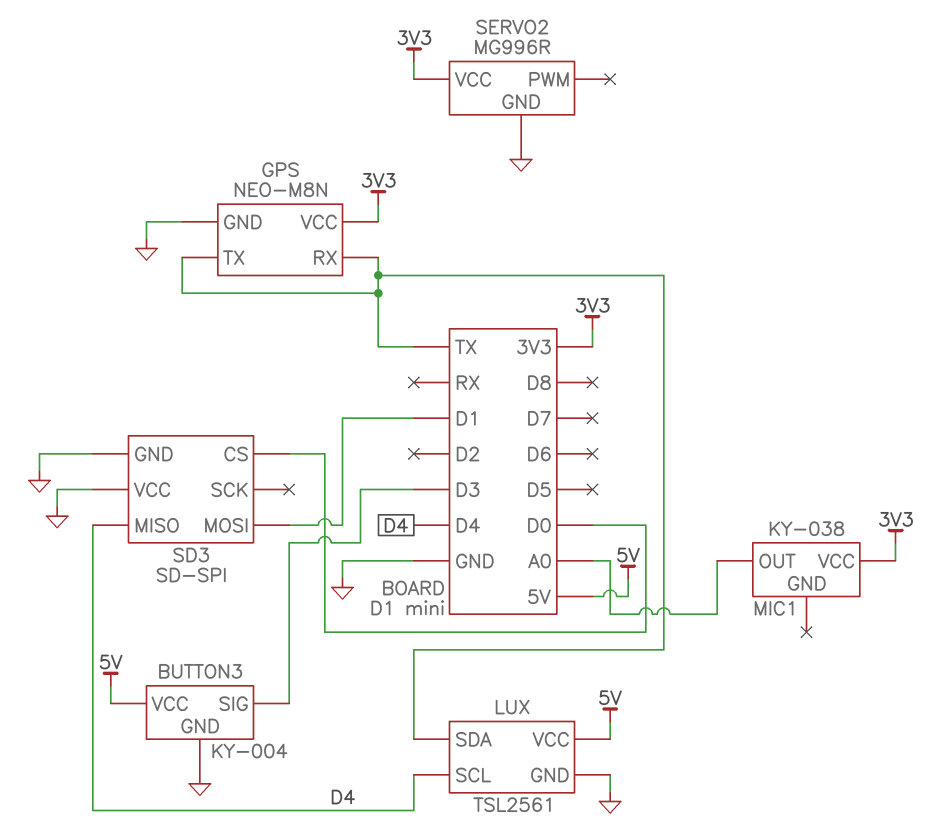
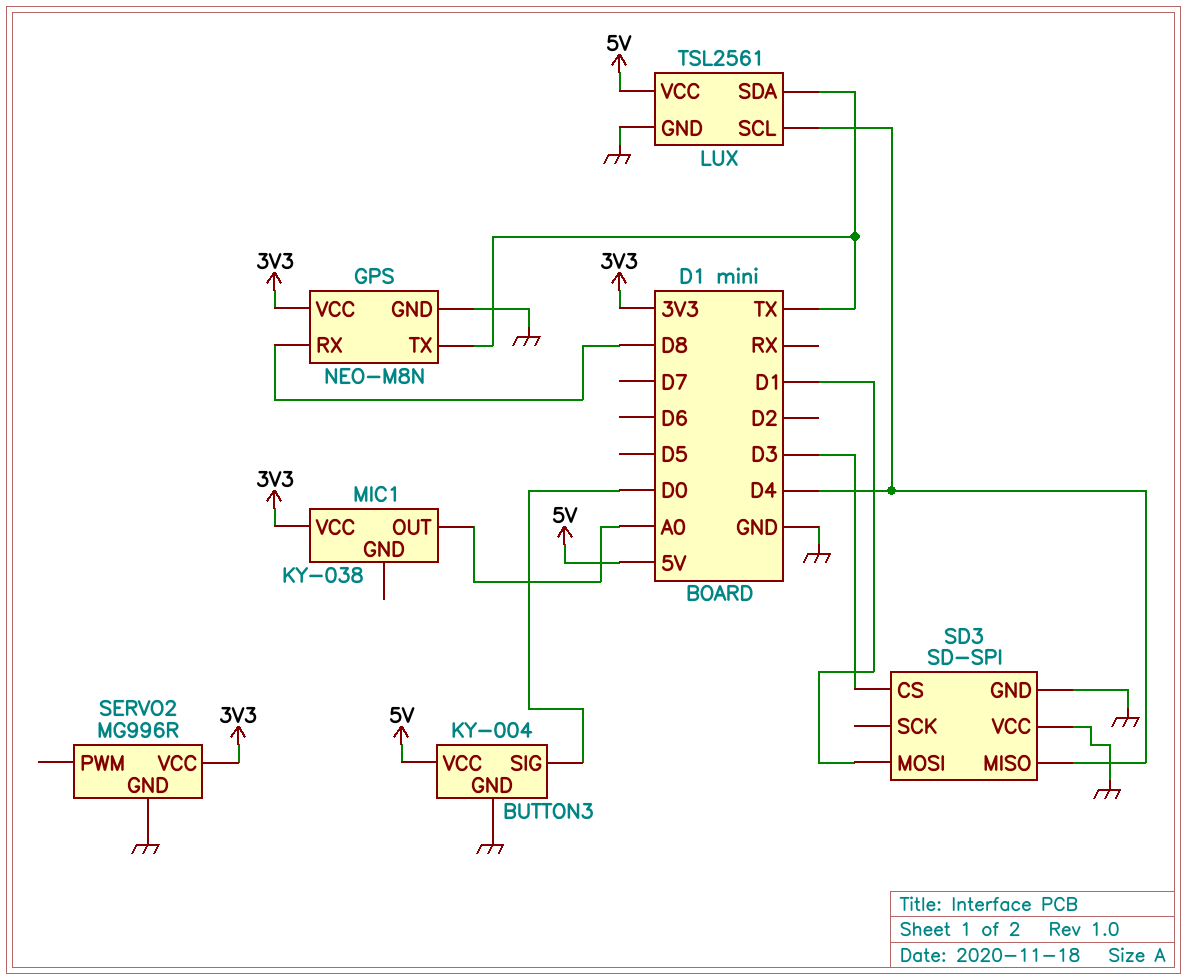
BUTTON3 pin SIG: D3 -> D0
GPS pin RX: TX -> D8
SD3 pin CS: D0 -> D3

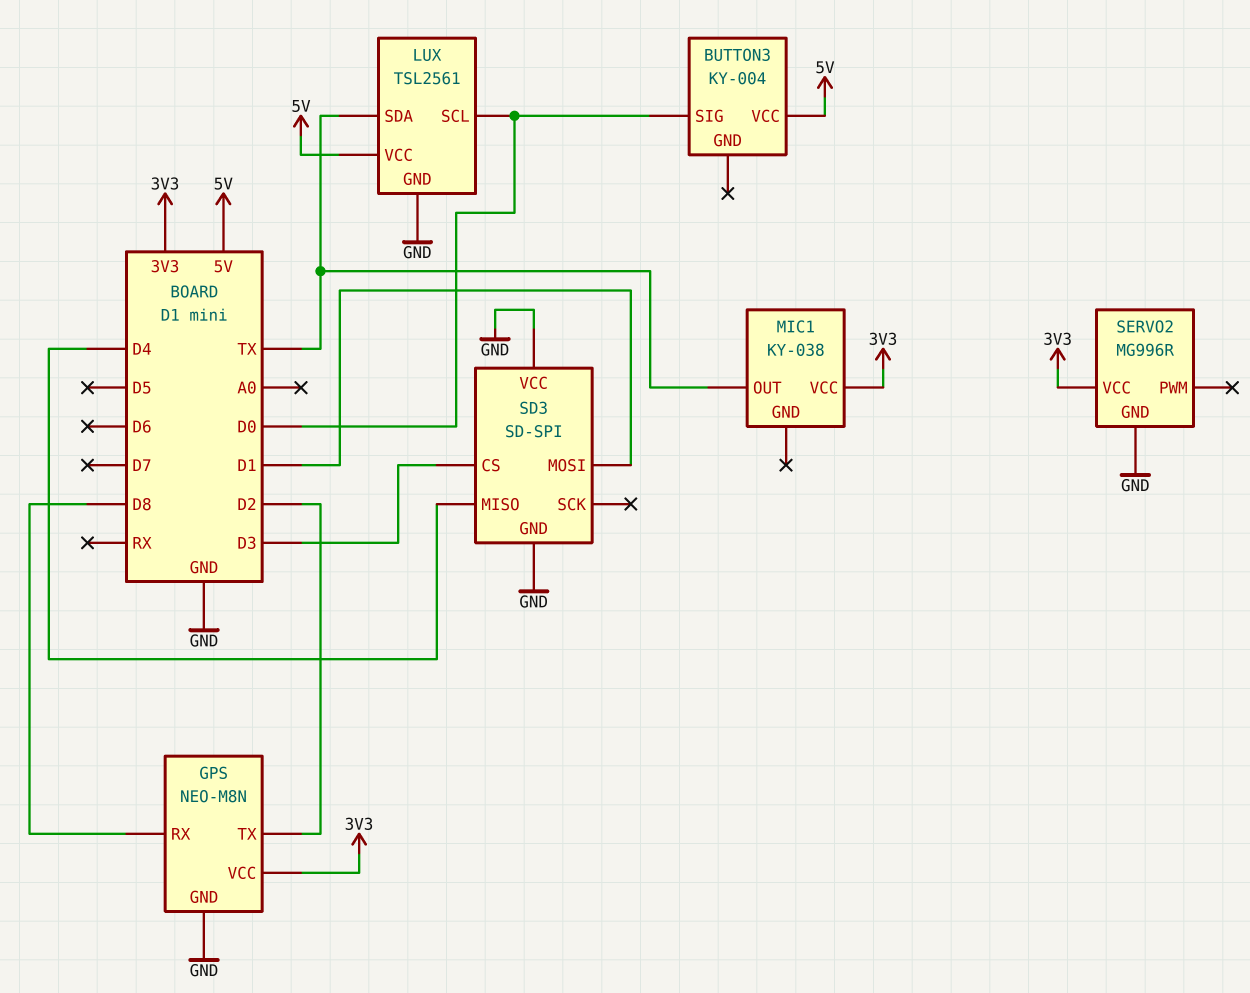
BUTTON3 pin GND: GND -> none
GPS pin TX: TX -> D2
LUX pin SCL: D4 -> D0
MIC1 pin OUT: A0 -> TX

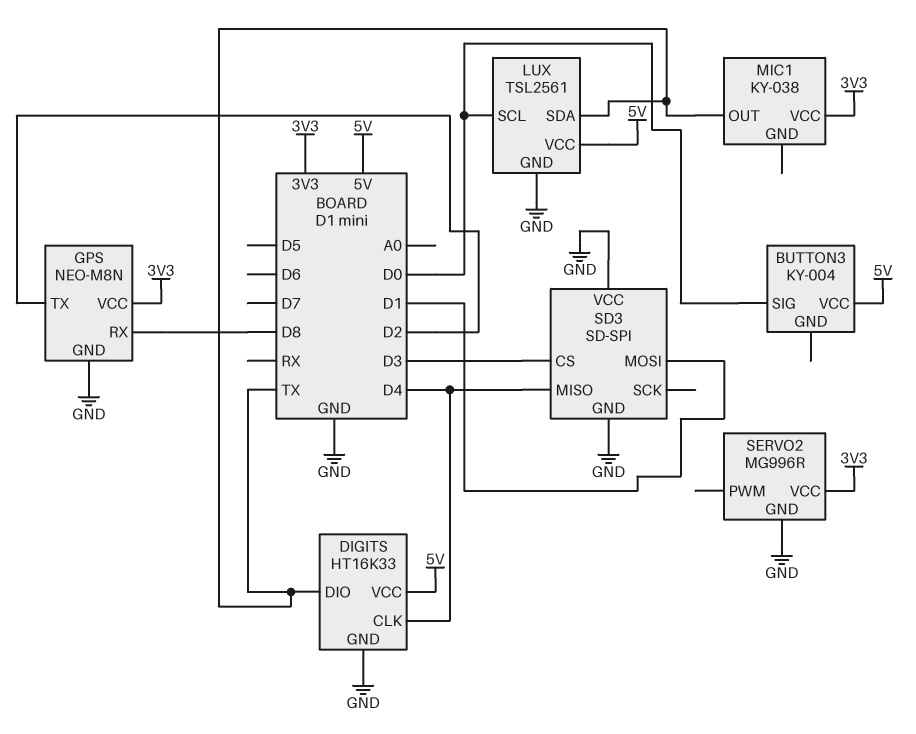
DIGITS: none -> HT16K33
DIGITS pin CLK: none -> D4
DIGITS pin DIO: none -> TX
DIGITS pin GND: none -> GND
DIGITS pin VCC: none -> 5V

